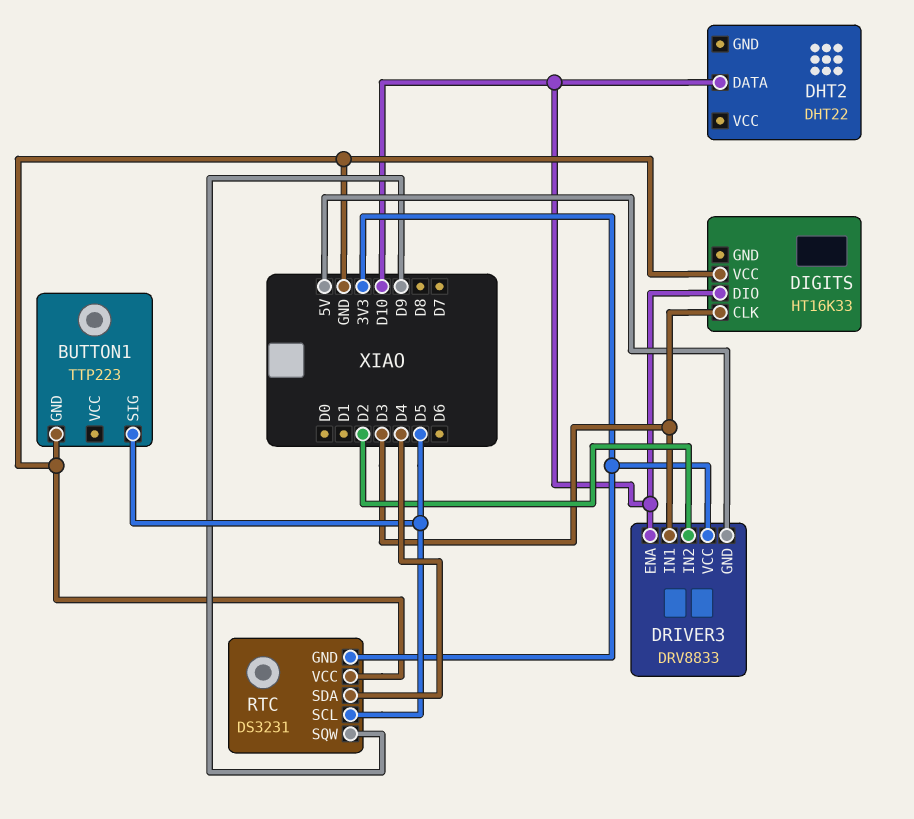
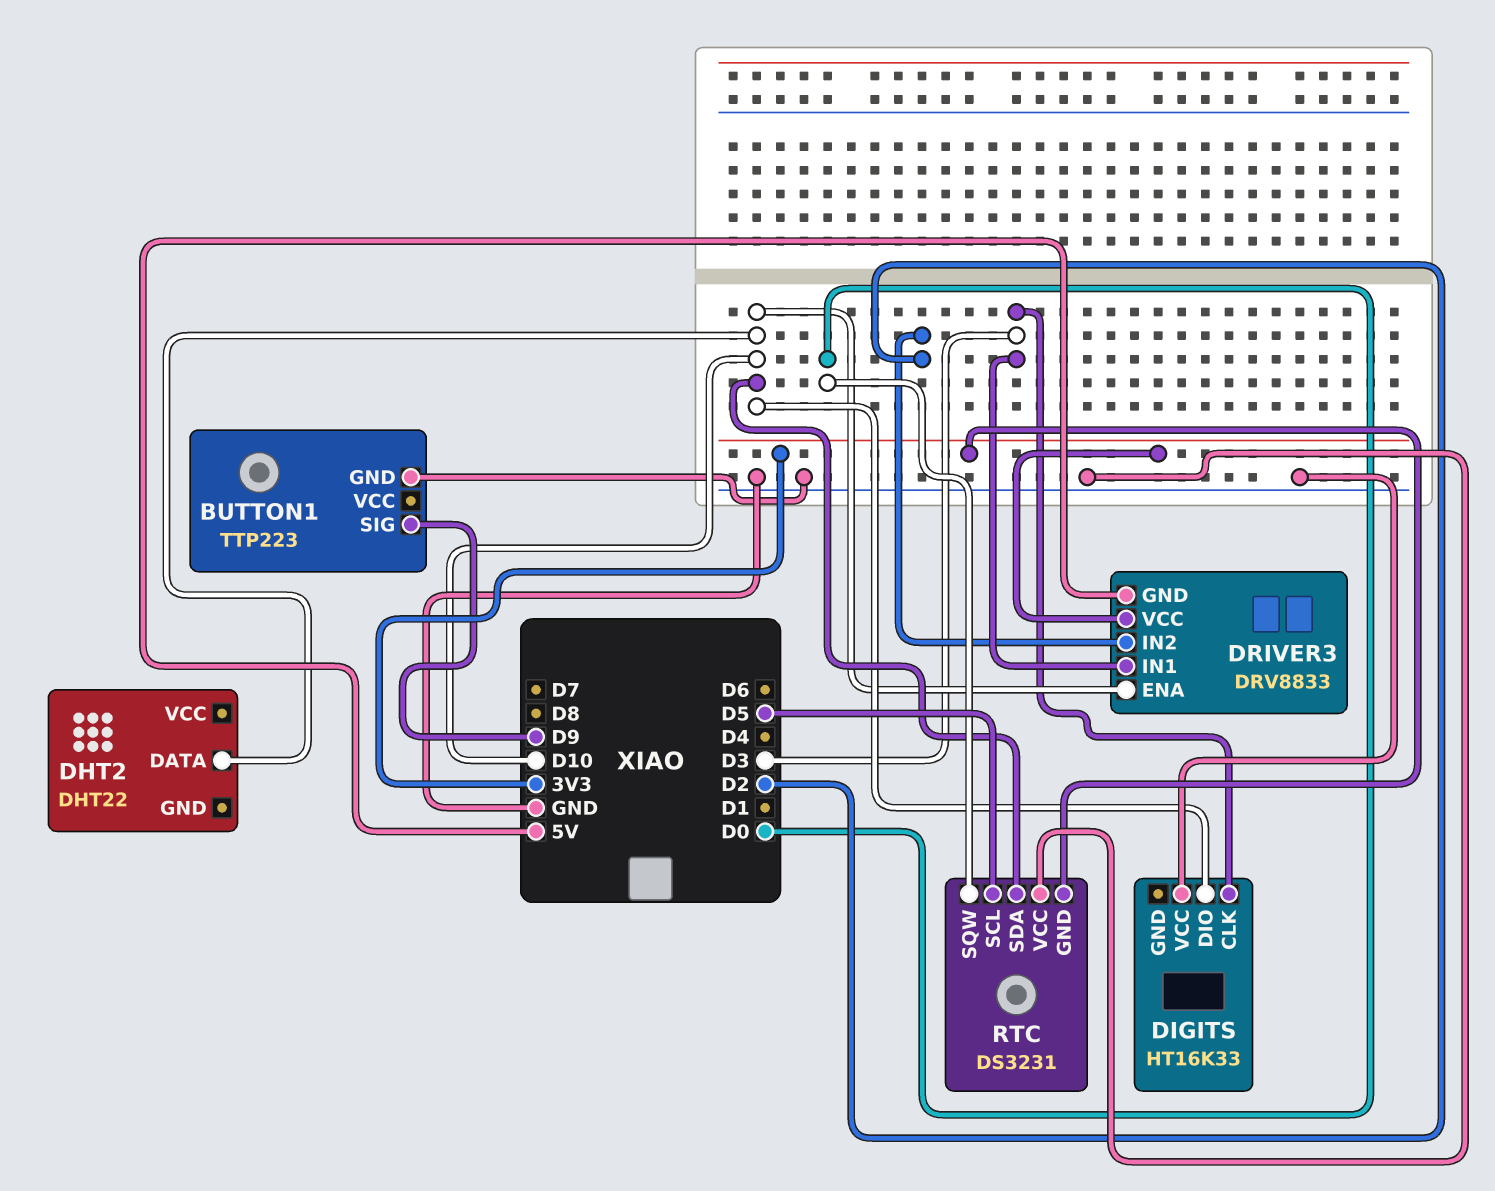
BUTTON1 pin SIG: D5 -> D9
RTC pin SDA: D4 -> D10
RTC pin SQW: D9 -> D0

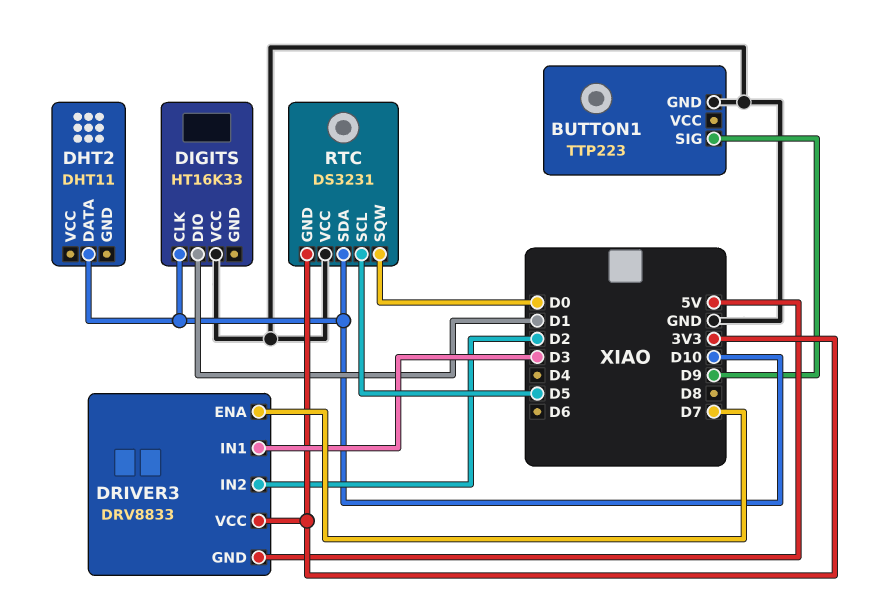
DHT2: DHT22 -> DHT11
DIGITS pin CLK: D3 -> D10
DIGITS pin DIO: D10 -> D1
DRIVER3 pin ENA: D10 -> D7

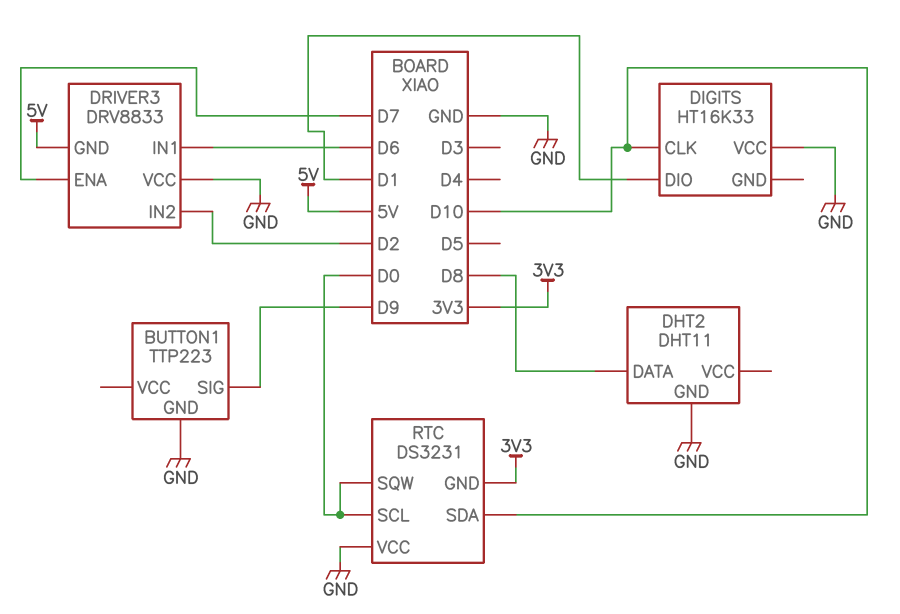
DHT2 pin DATA: D10 -> D8
DHT2 pin GND: none -> GND
DRIVER3 pin IN1: D3 -> D6
DRIVER3 pin VCC: 3V3 -> GND
RTC pin SCL: D5 -> D0

